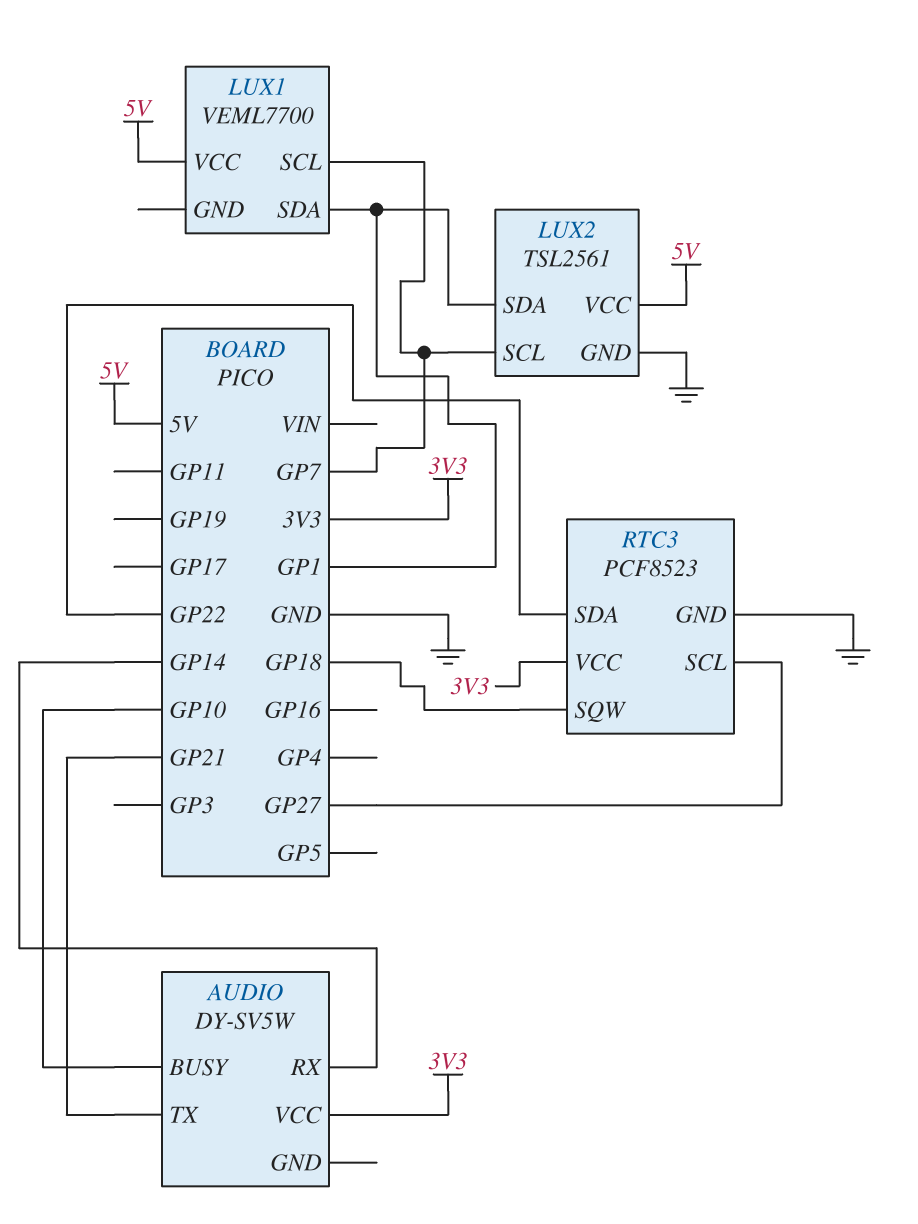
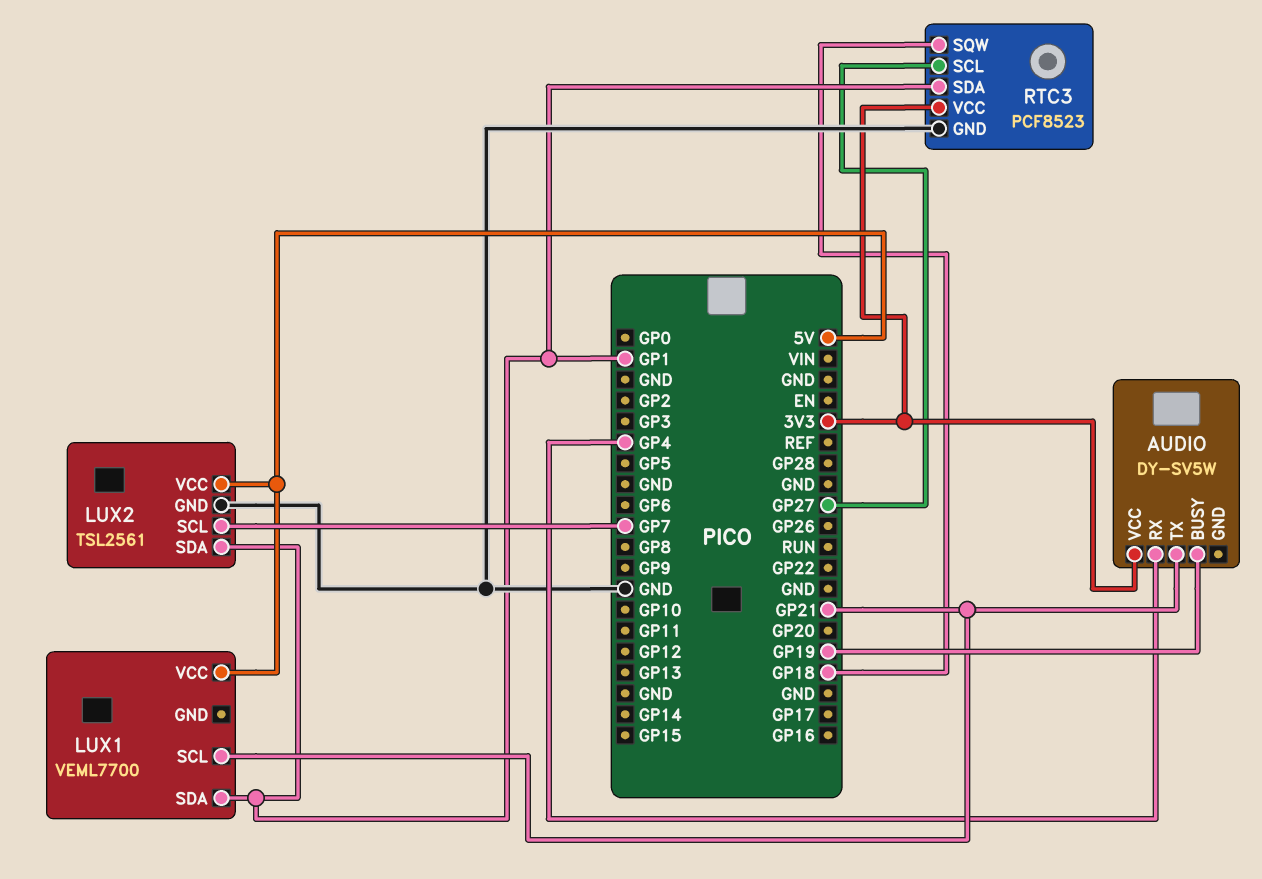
AUDIO pin BUSY: GP10 -> GP19
AUDIO pin RX: GP14 -> GP4
LUX1 pin SCL: GP7 -> GP21
RTC3 pin SDA: GP22 -> GP1

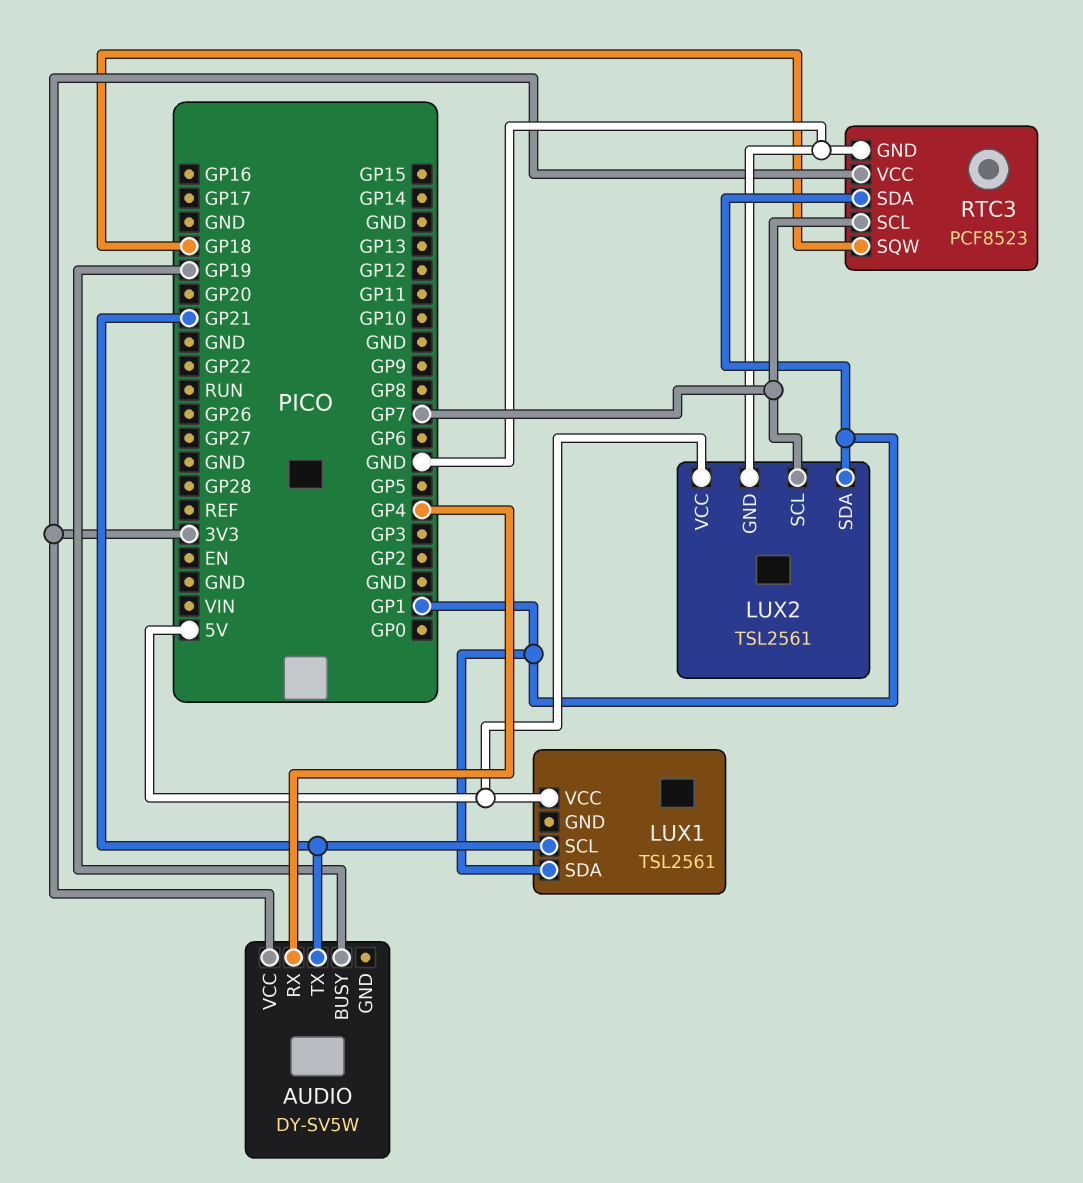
LUX1: VEML7700 -> TSL2561
RTC3 pin SCL: GP27 -> GP7

